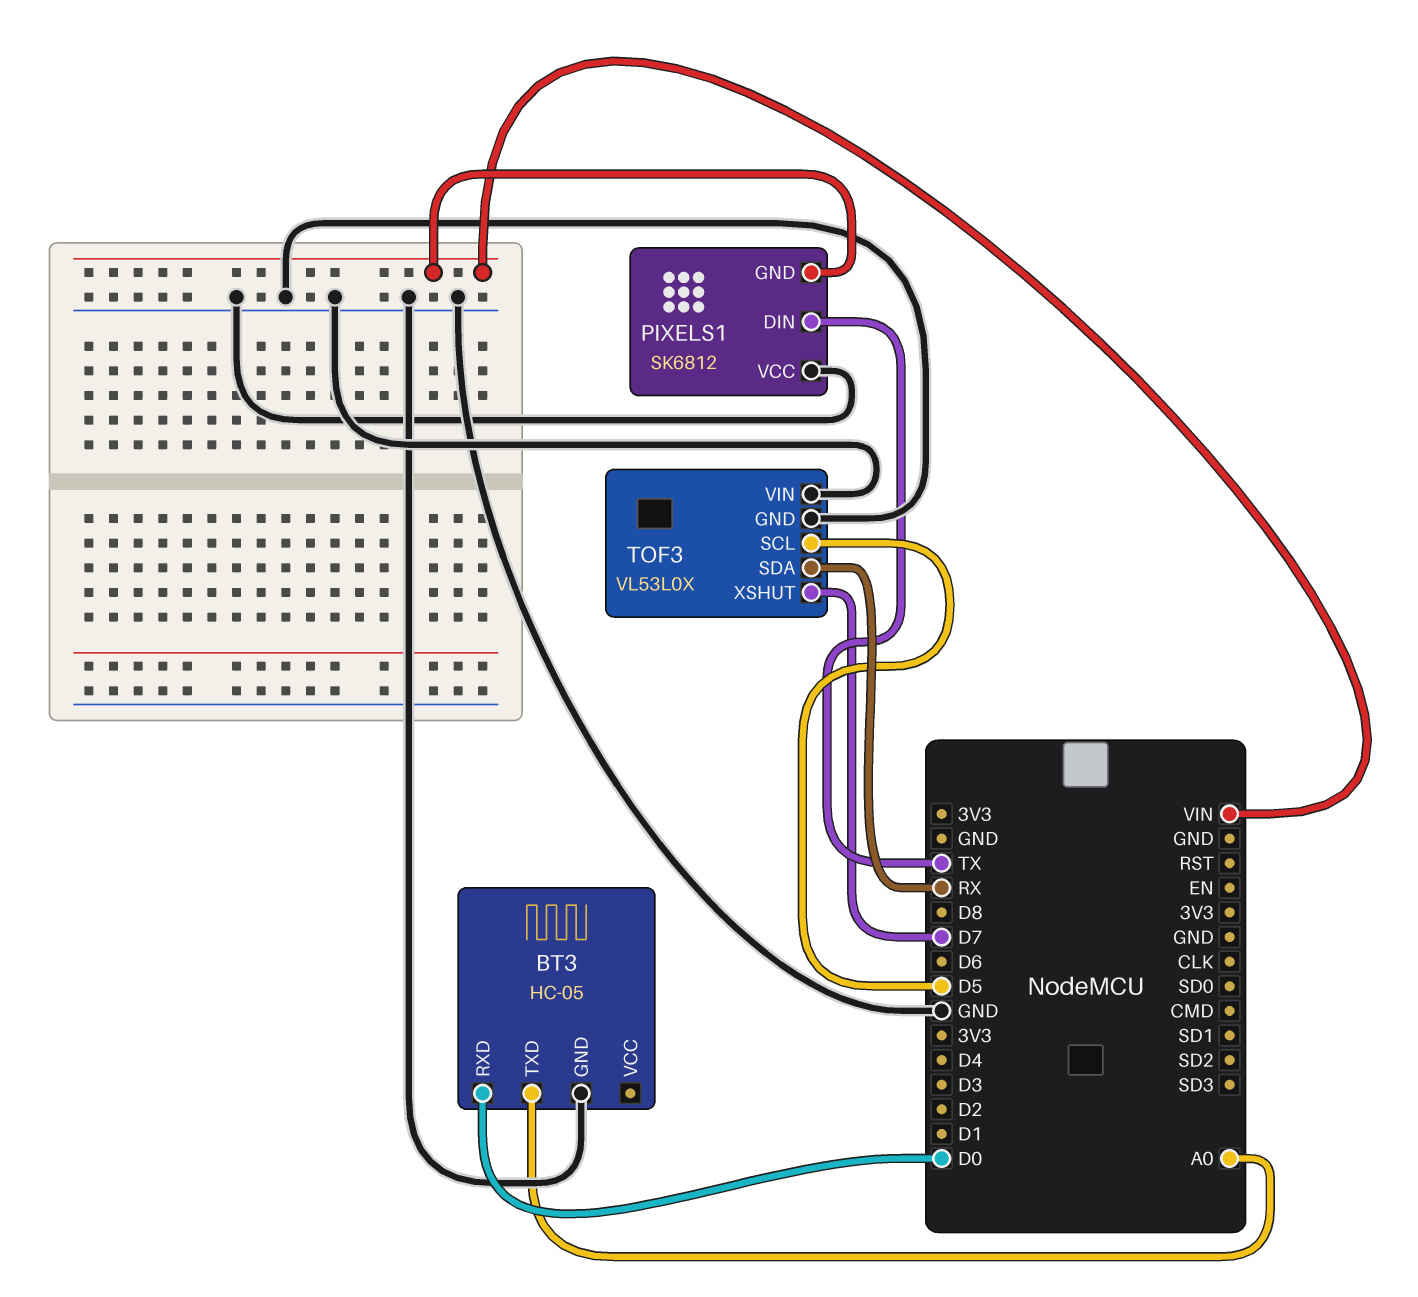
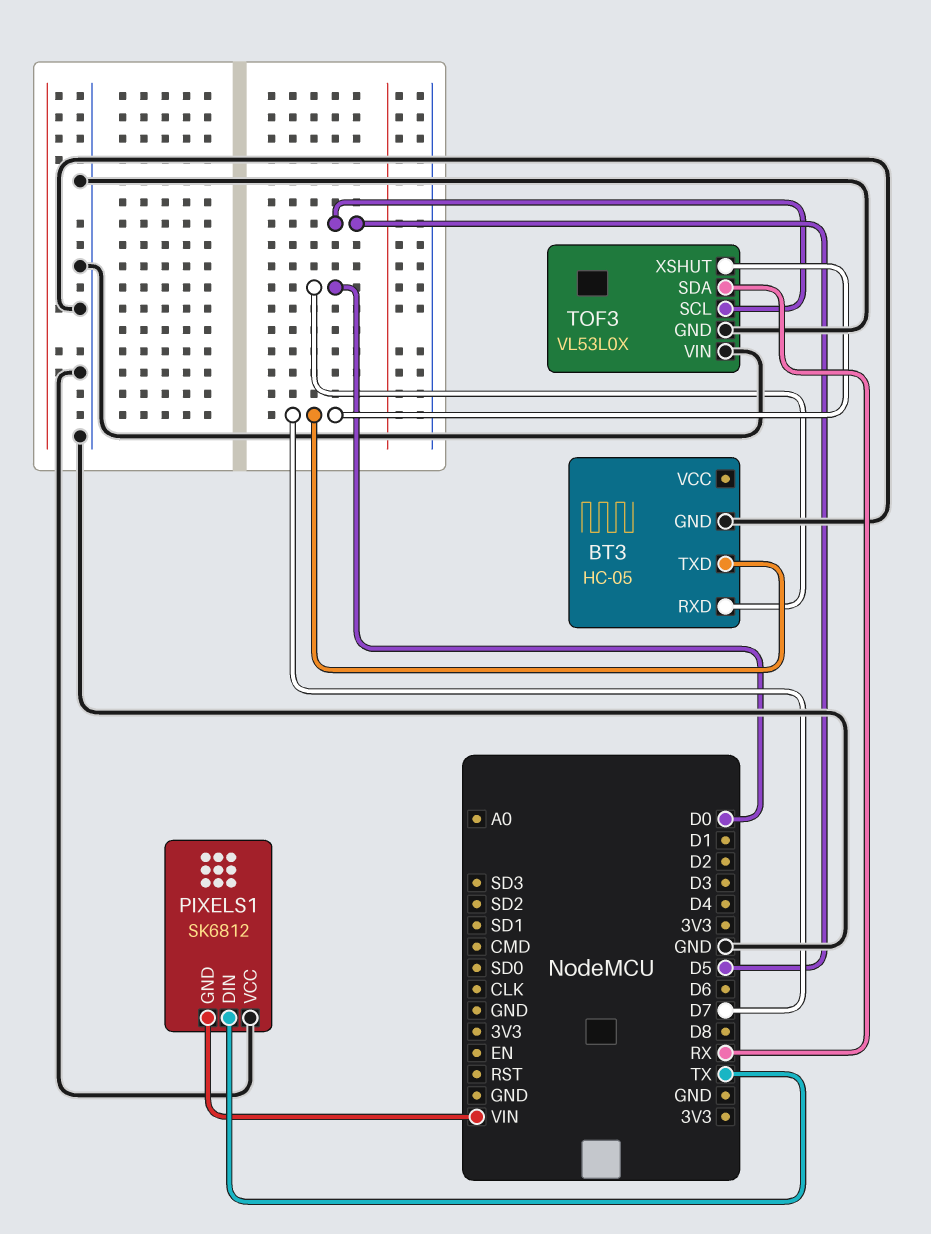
BT3 pin TXD: A0 -> D7

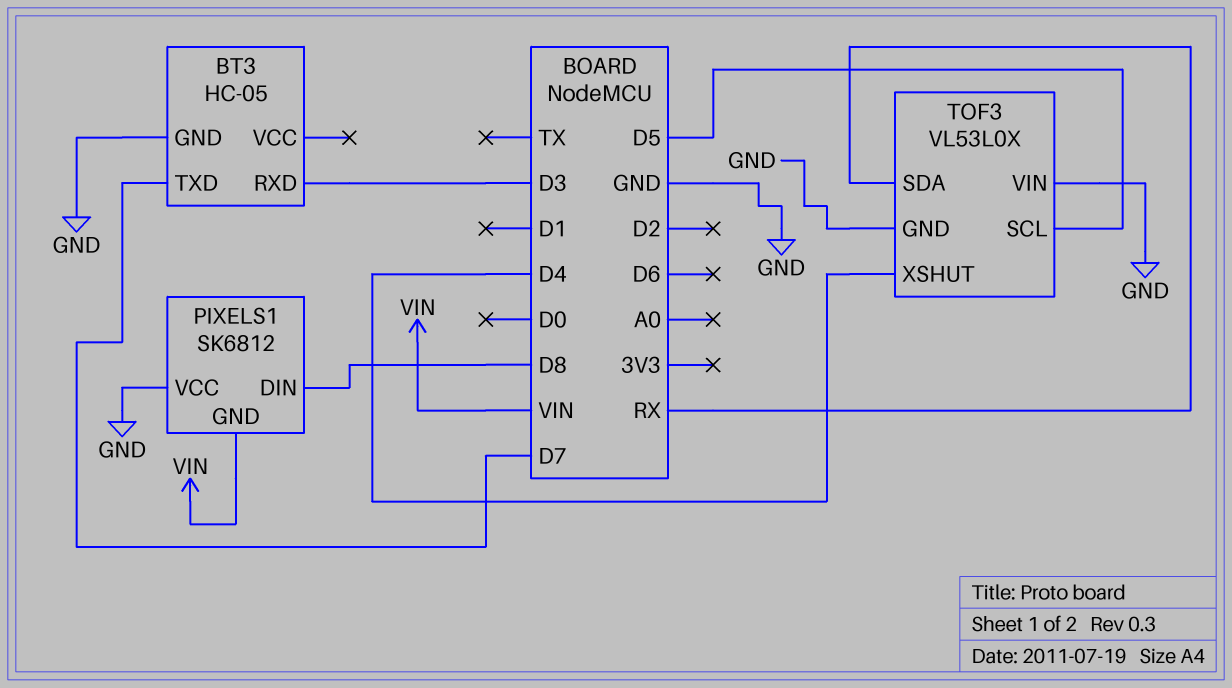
BT3 pin RXD: D0 -> D3
PIXELS1 pin DIN: TX -> D8
TOF3 pin XSHUT: D7 -> D4

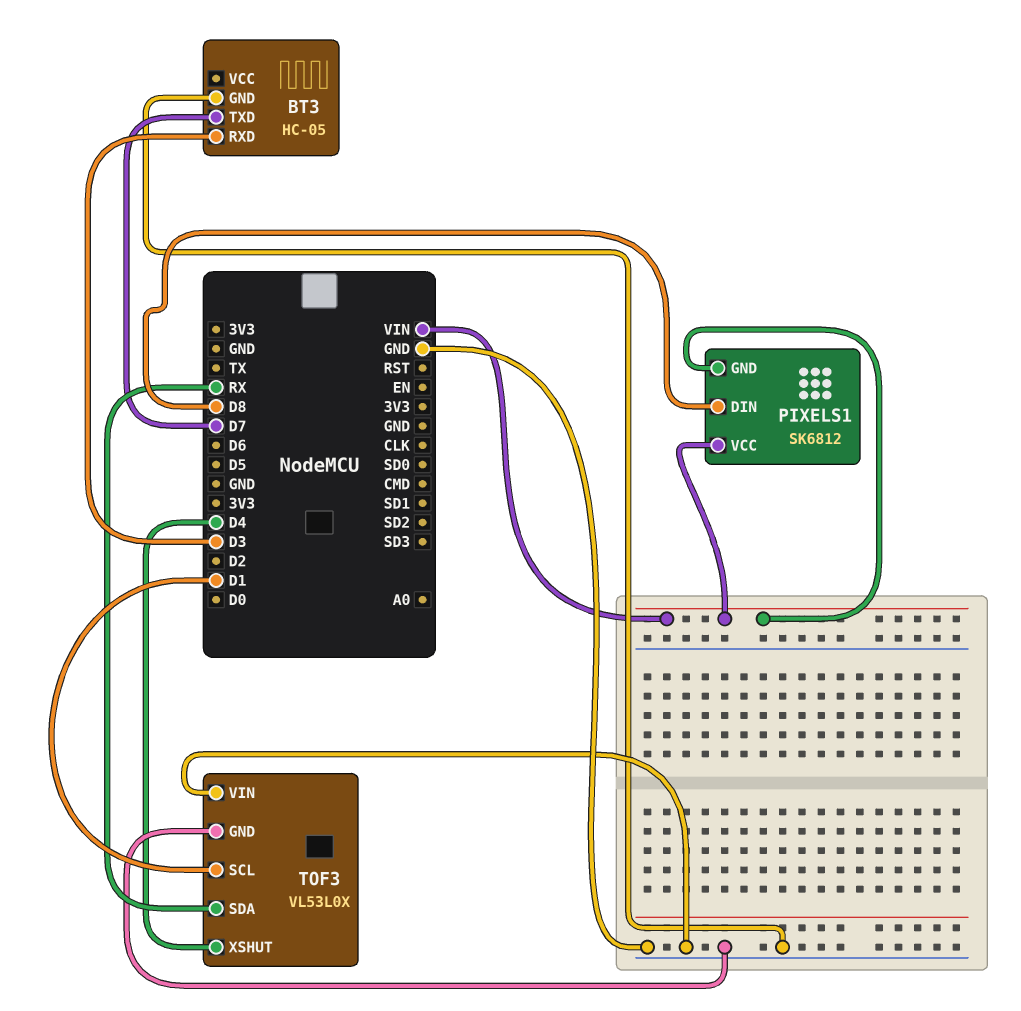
PIXELS1 pin VCC: GND -> VIN
TOF3 pin SCL: D5 -> D1

